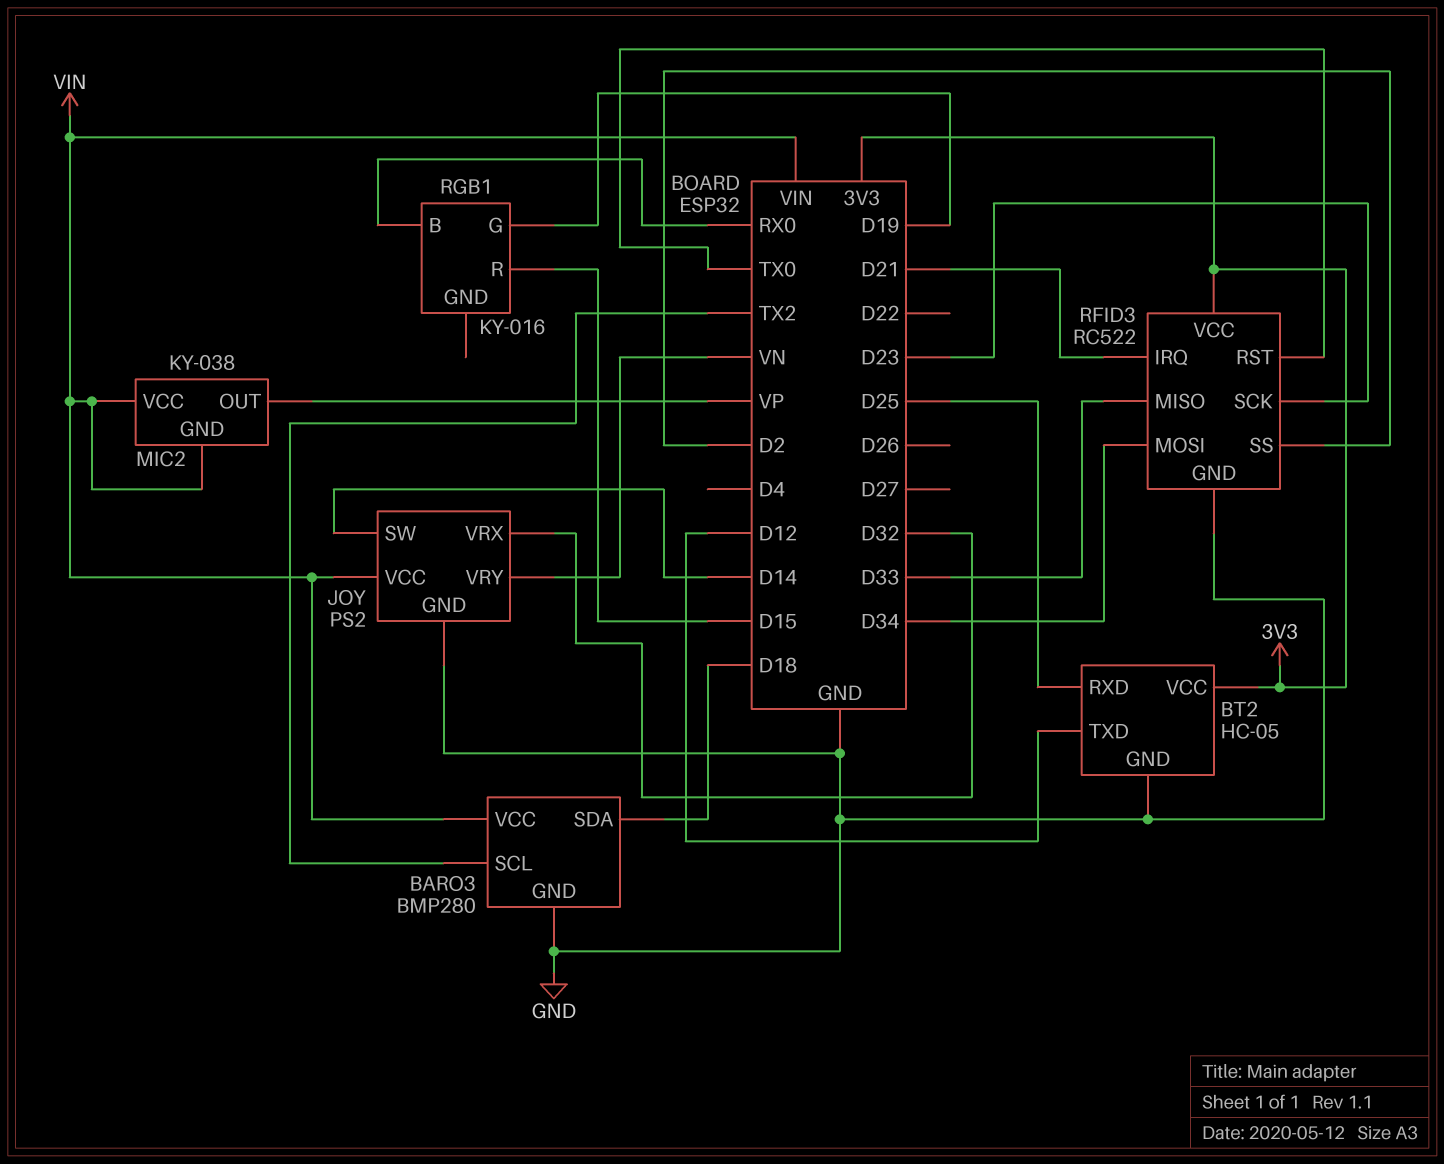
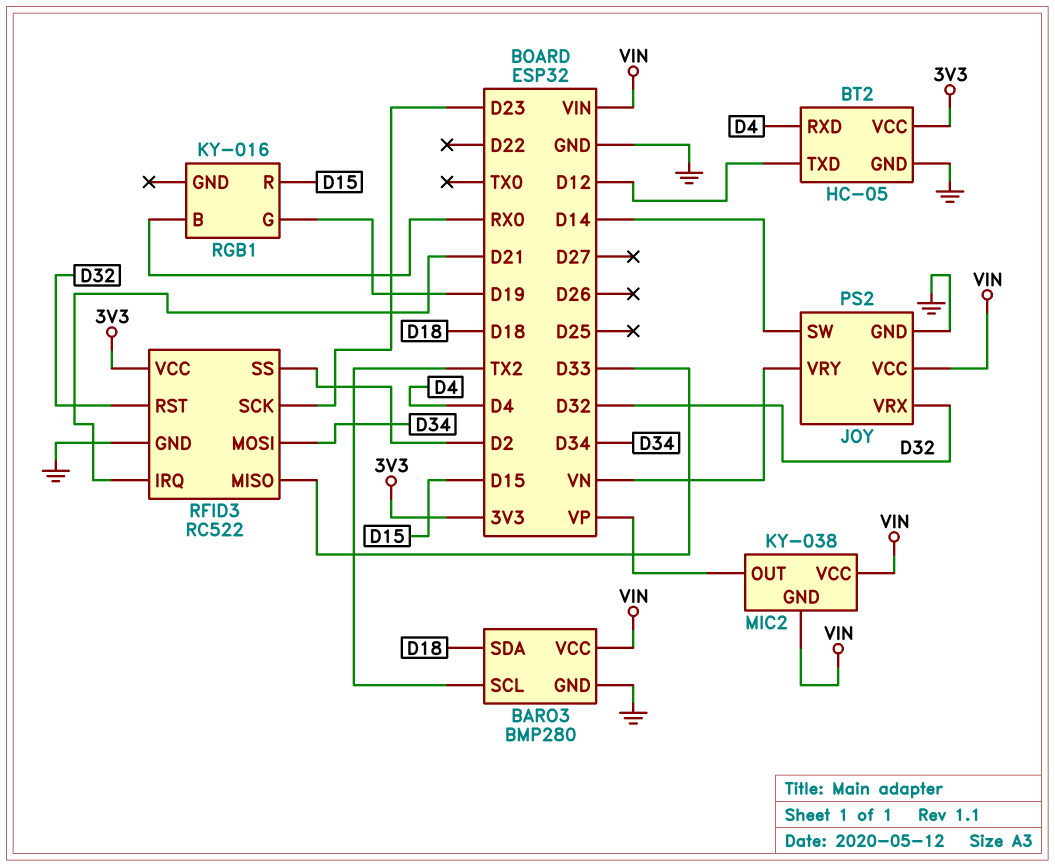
BT2 pin RXD: D25 -> D4
RFID3 pin RST: TX0 -> D32

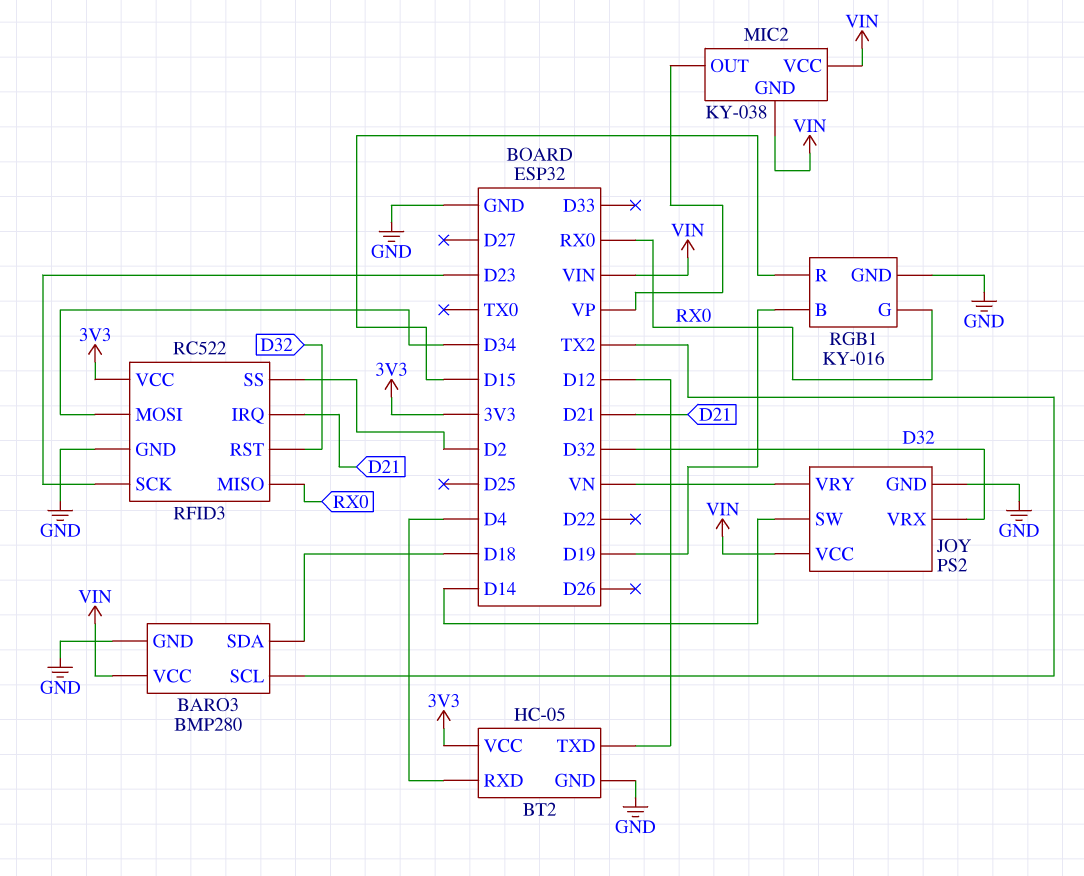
RFID3 pin MISO: D33 -> RX0
RGB1 pin B: RX0 -> D19
RGB1 pin G: D19 -> RX0
RGB1 pin GND: none -> GND

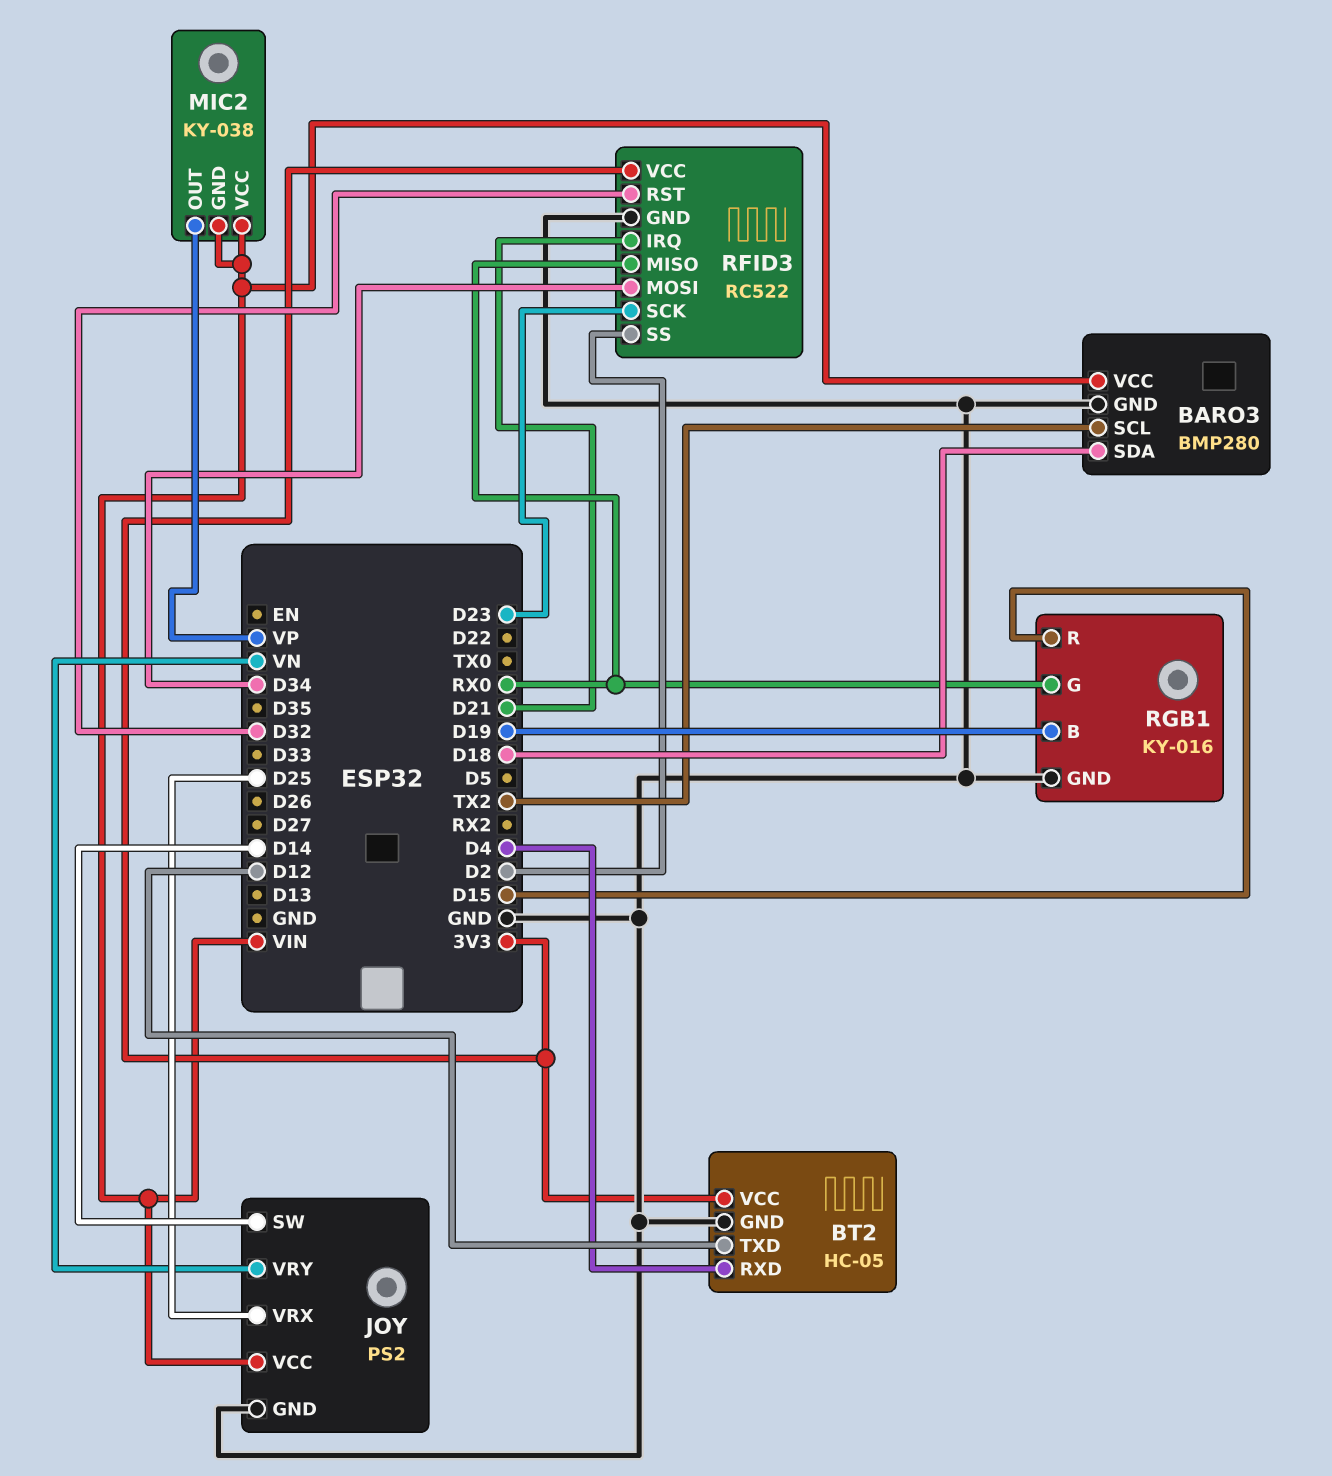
JOY pin VRX: D32 -> D25

